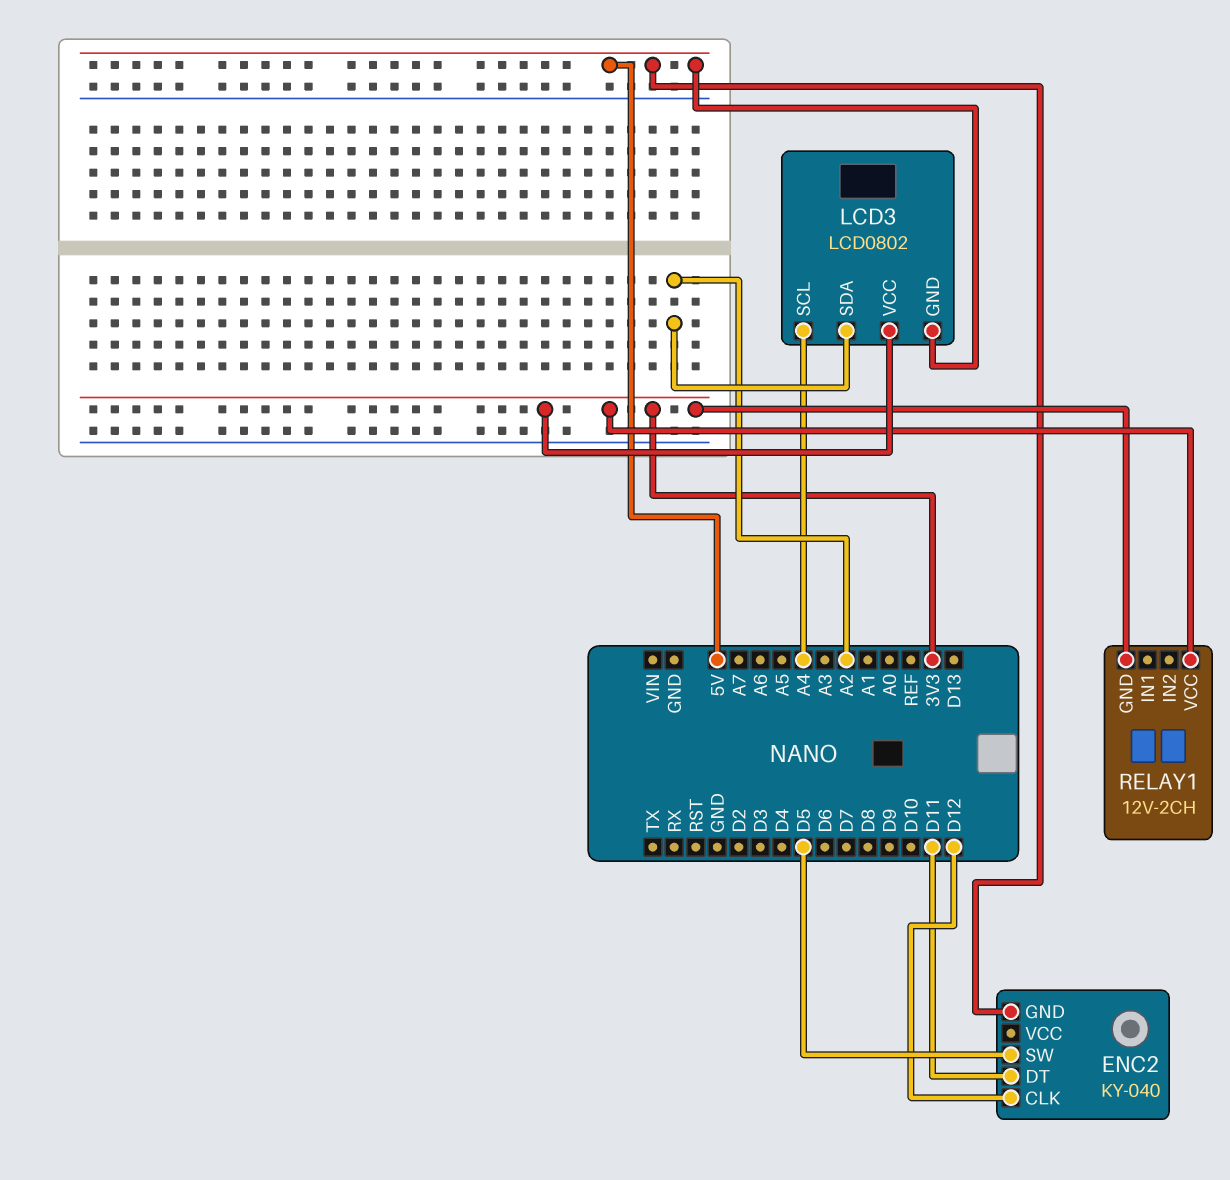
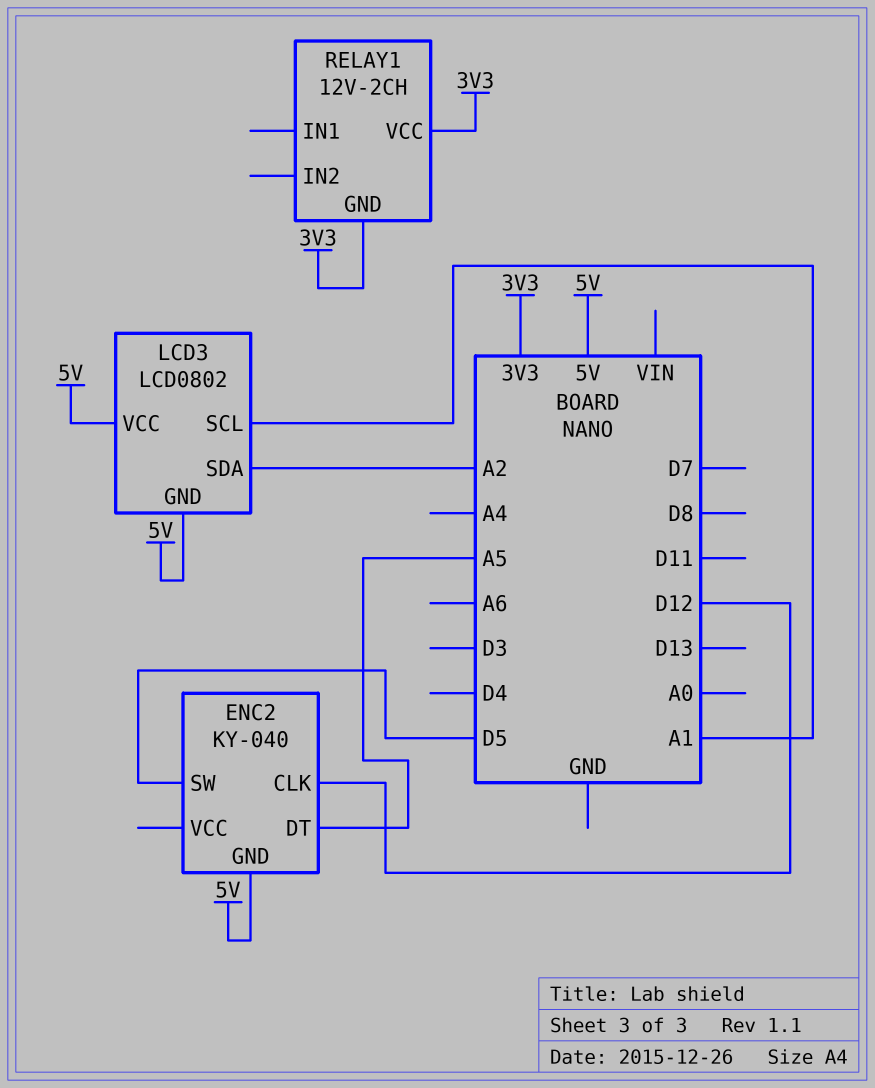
ENC2 pin DT: D11 -> A5
LCD3 pin SCL: A4 -> A1
LCD3 pin VCC: 3V3 -> 5V

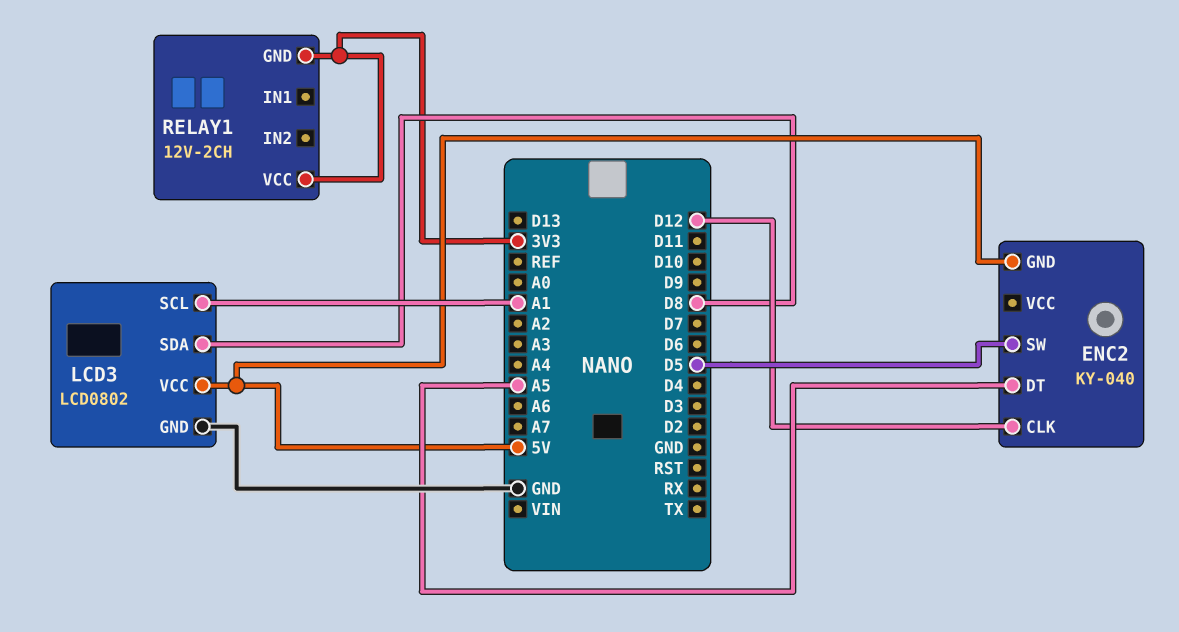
LCD3 pin GND: 5V -> GND
LCD3 pin SDA: A2 -> D8

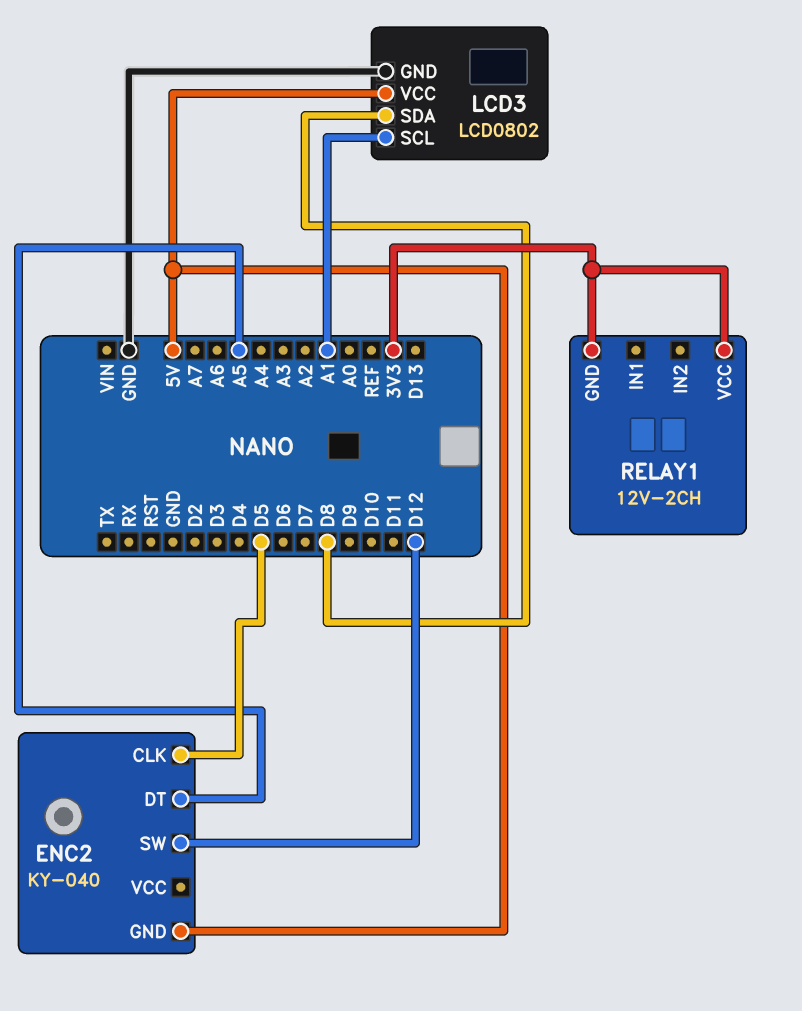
ENC2 pin CLK: D12 -> D5
ENC2 pin SW: D5 -> D12

